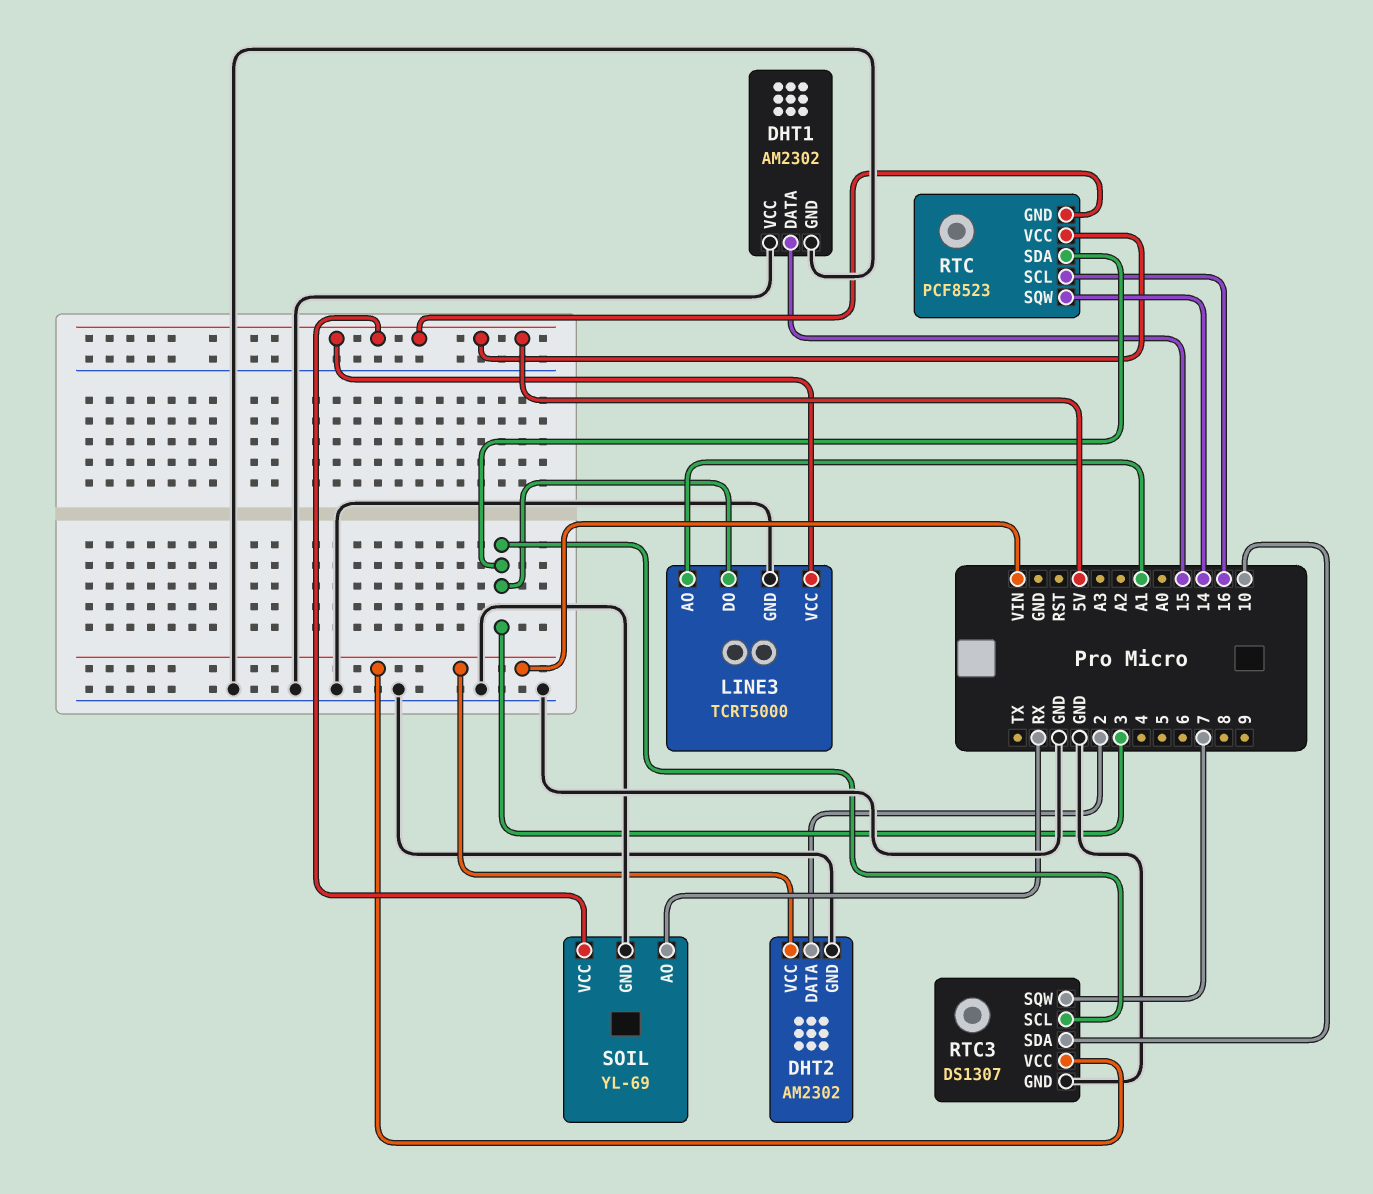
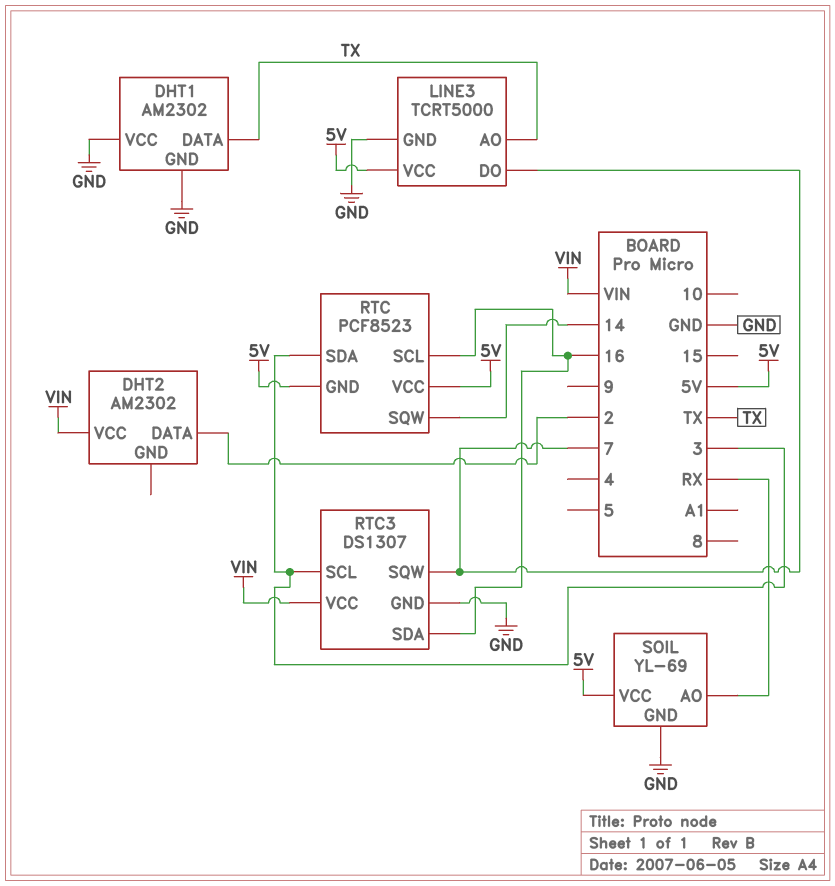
DHT1 pin DATA: 15 -> TX
DHT2 pin GND: GND -> none
LINE3 pin AO: A1 -> TX
LINE3 pin DO: 3 -> 7
RTC3 pin SDA: 10 -> 16

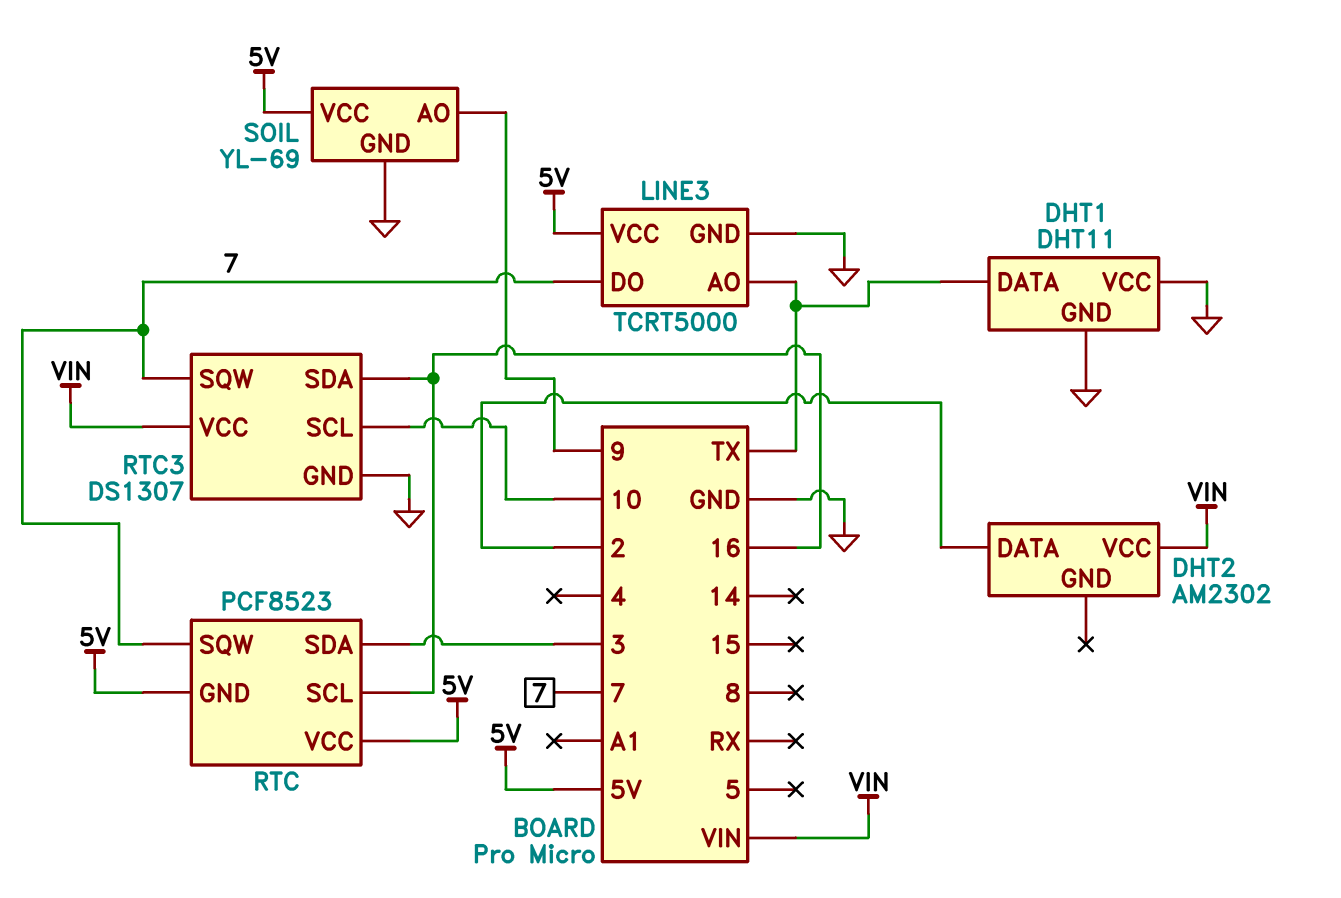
DHT1: AM2302 -> DHT11
RTC pin SQW: 14 -> 7
RTC3 pin SCL: 3 -> 10
SOIL pin AO: RX -> 9

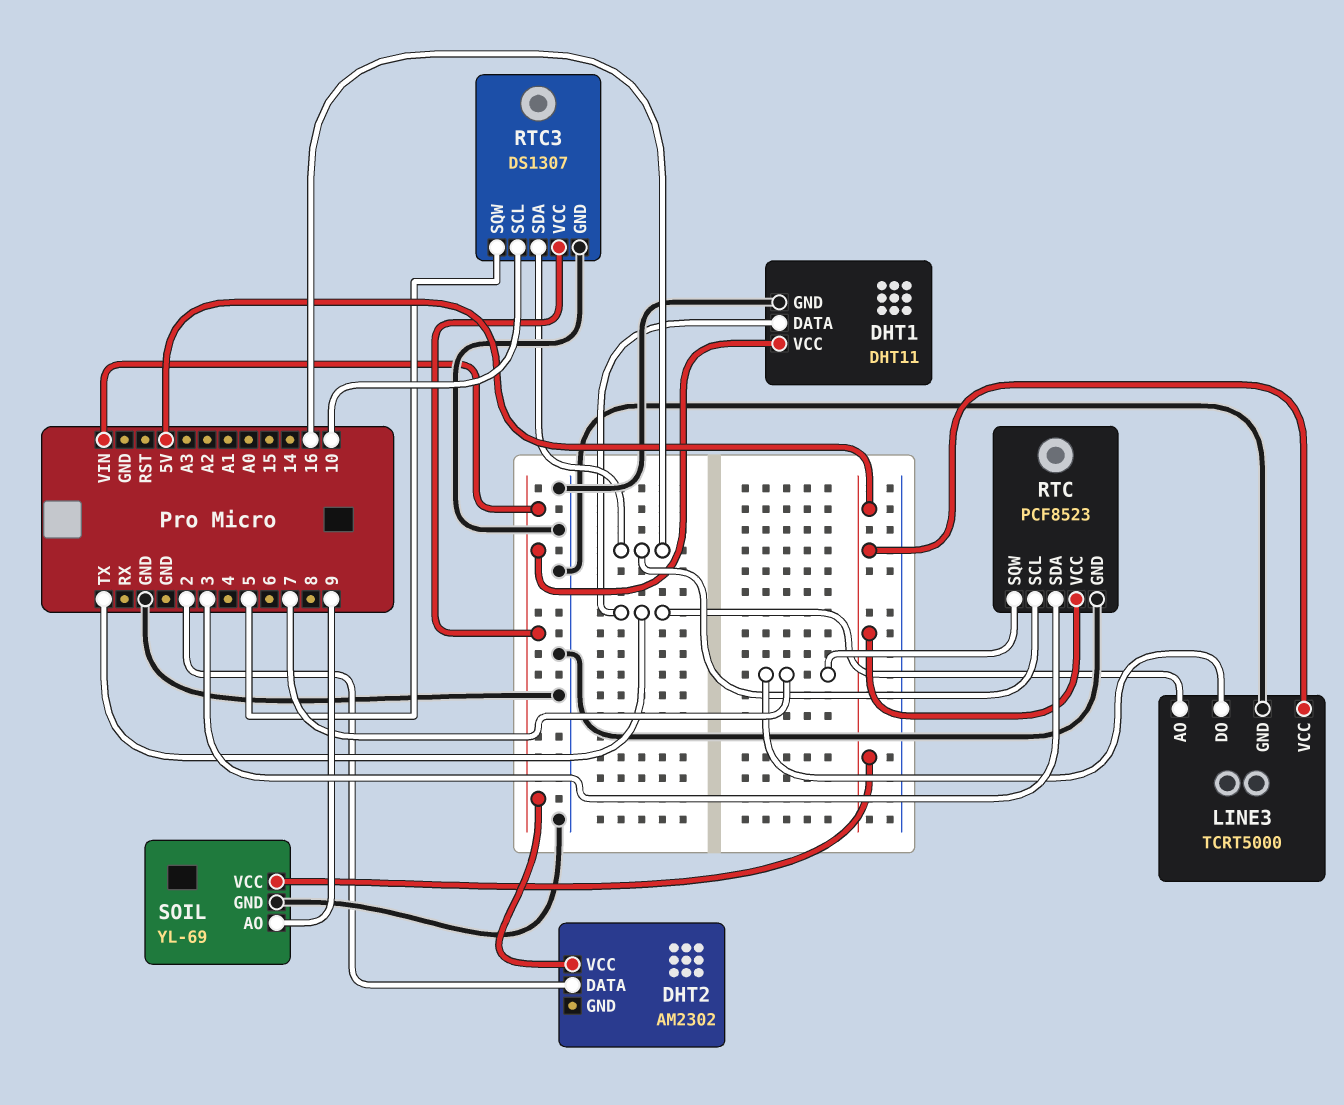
DHT1 pin VCC: GND -> VIN
RTC pin GND: 5V -> GND
RTC3 pin SQW: 7 -> 5

